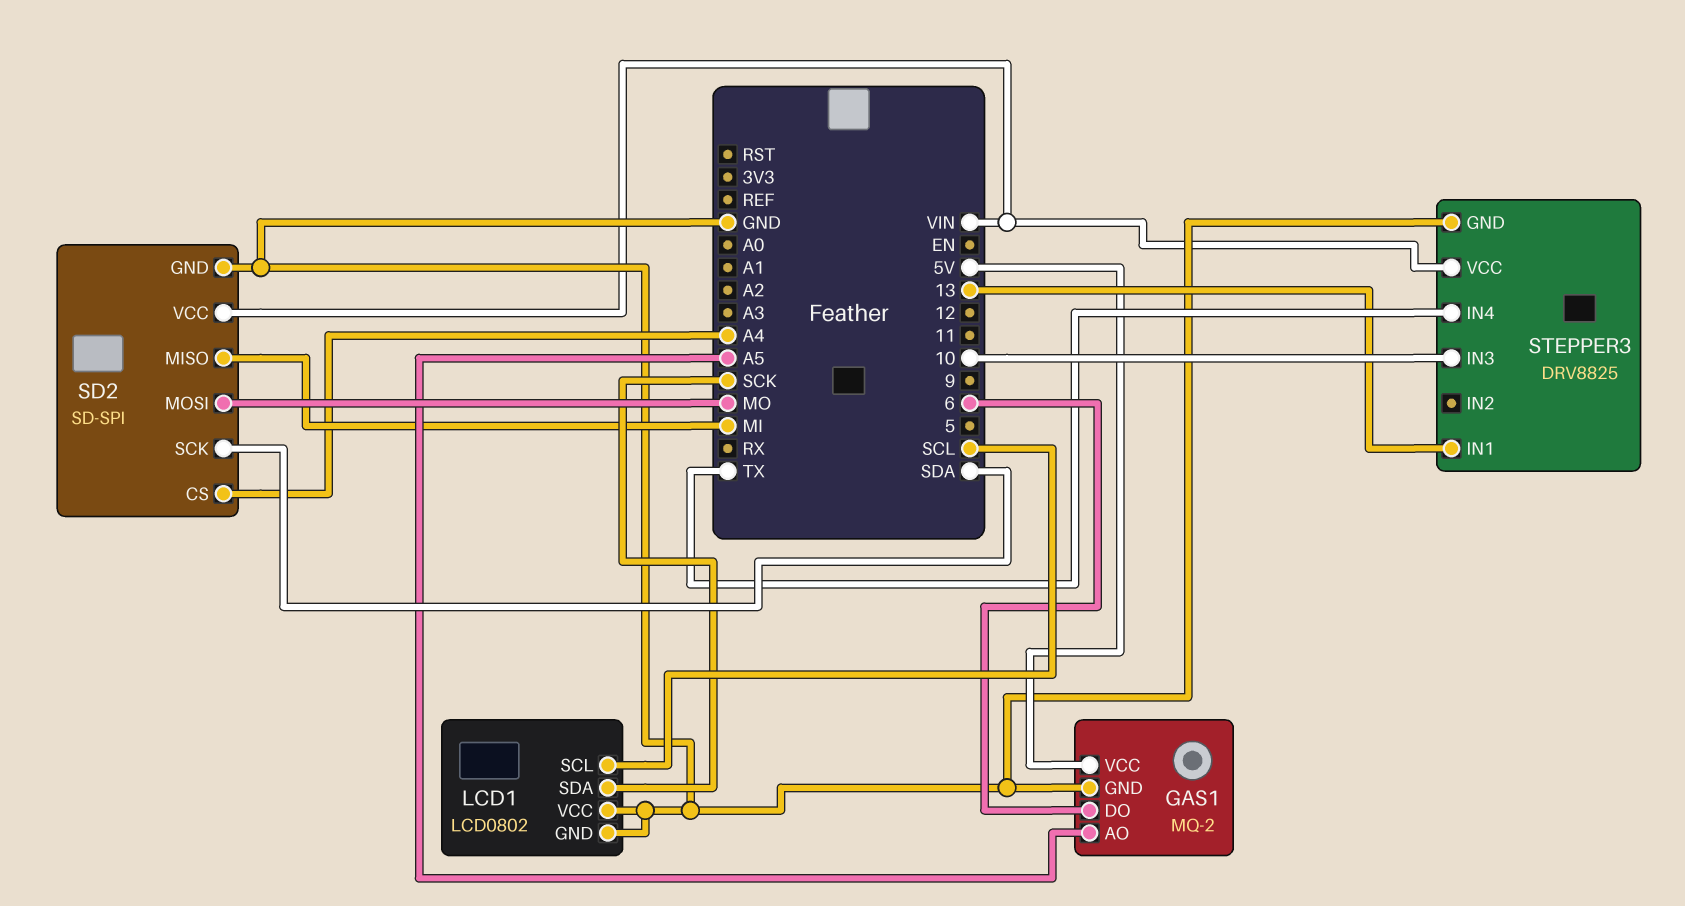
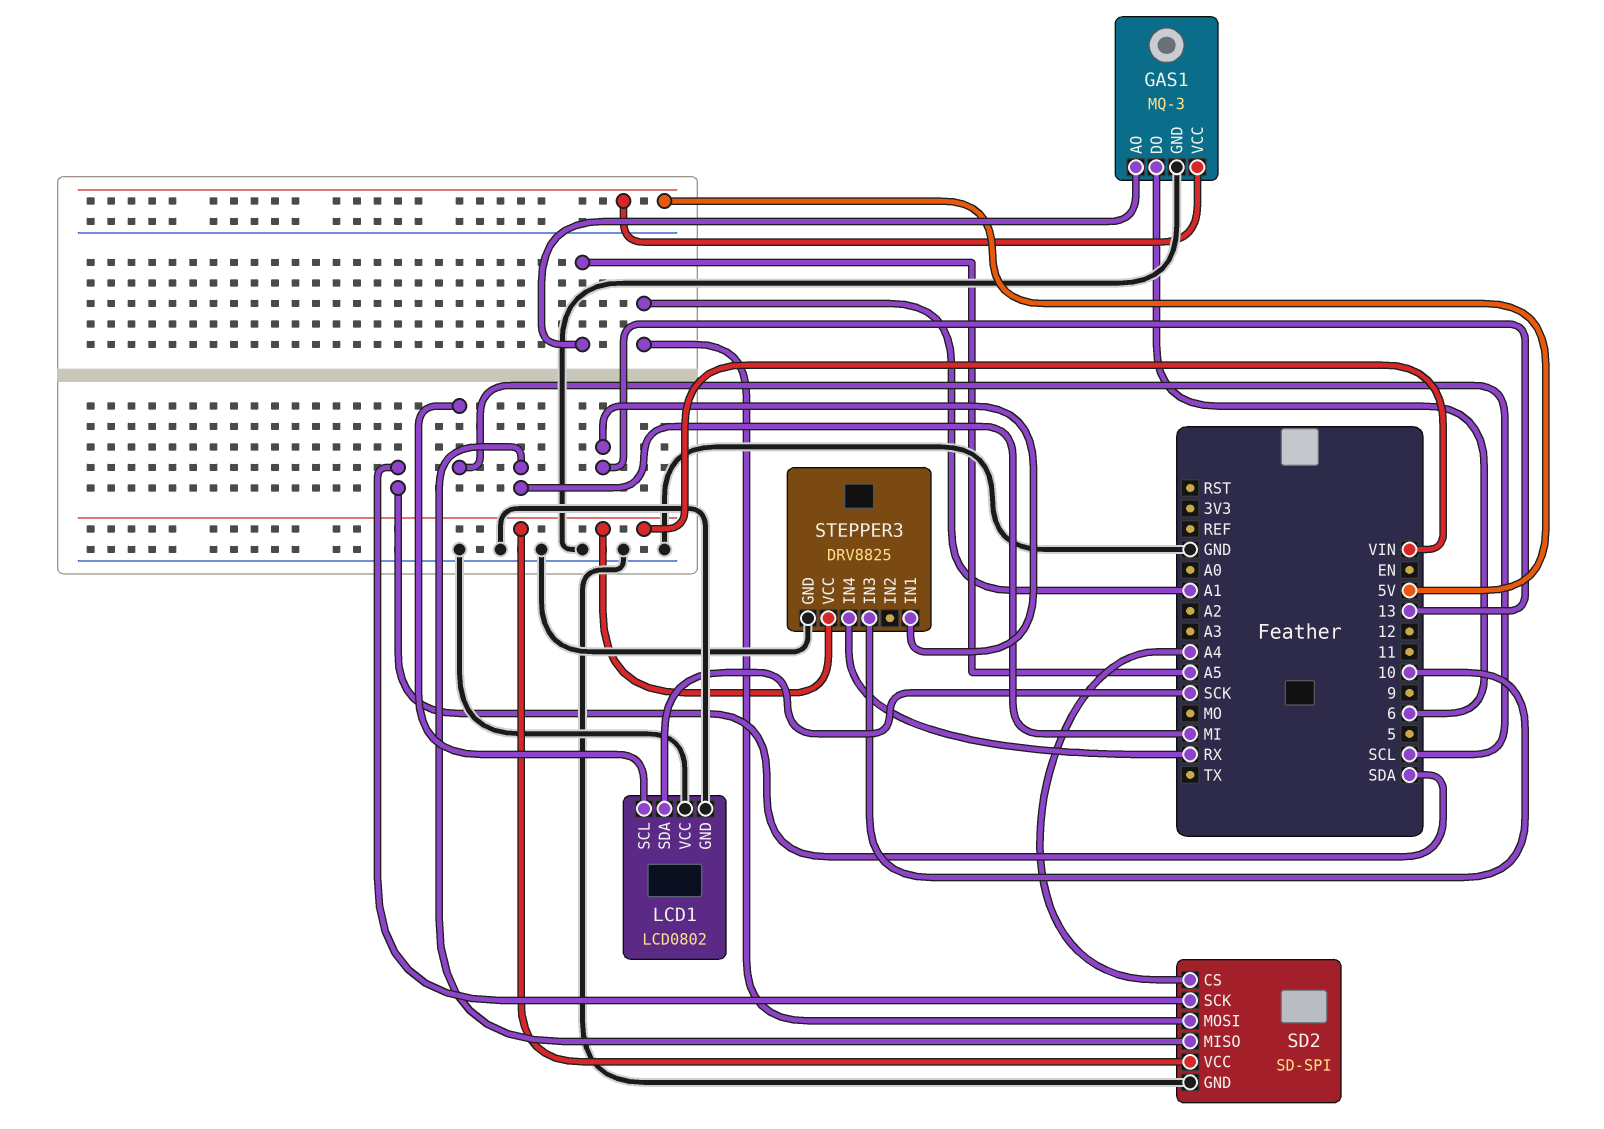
GAS1: MQ-2 -> MQ-3
SD2 pin MOSI: MO -> A1
STEPPER3 pin IN4: TX -> RX

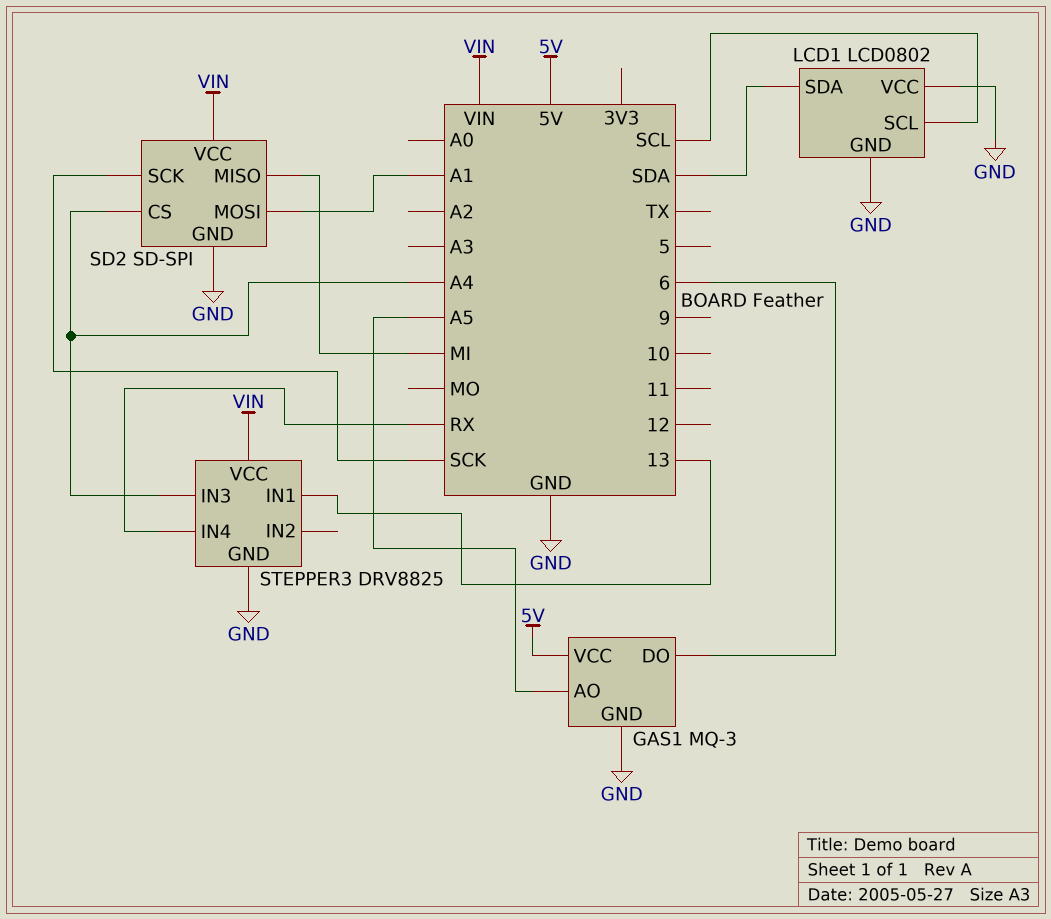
LCD1 pin SDA: SCK -> SDA
SD2 pin SCK: SDA -> SCK
STEPPER3 pin IN3: 10 -> A4

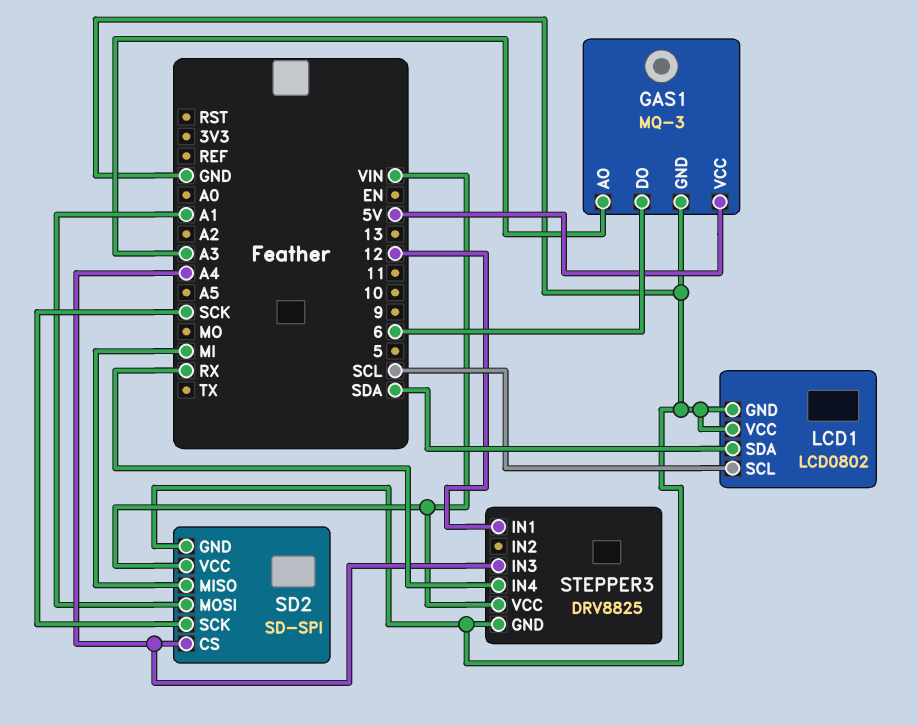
GAS1 pin AO: A5 -> A3
STEPPER3 pin IN1: 13 -> 12

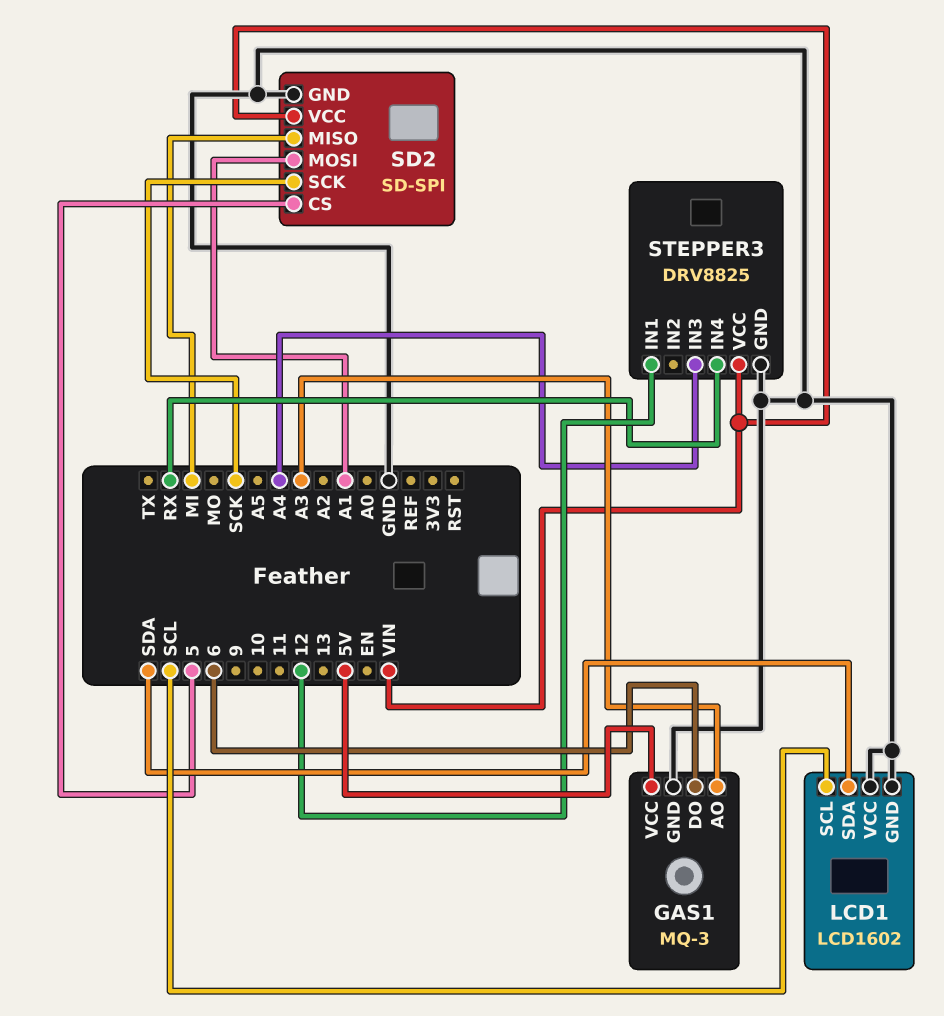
LCD1: LCD0802 -> LCD1602
SD2 pin CS: A4 -> 5

